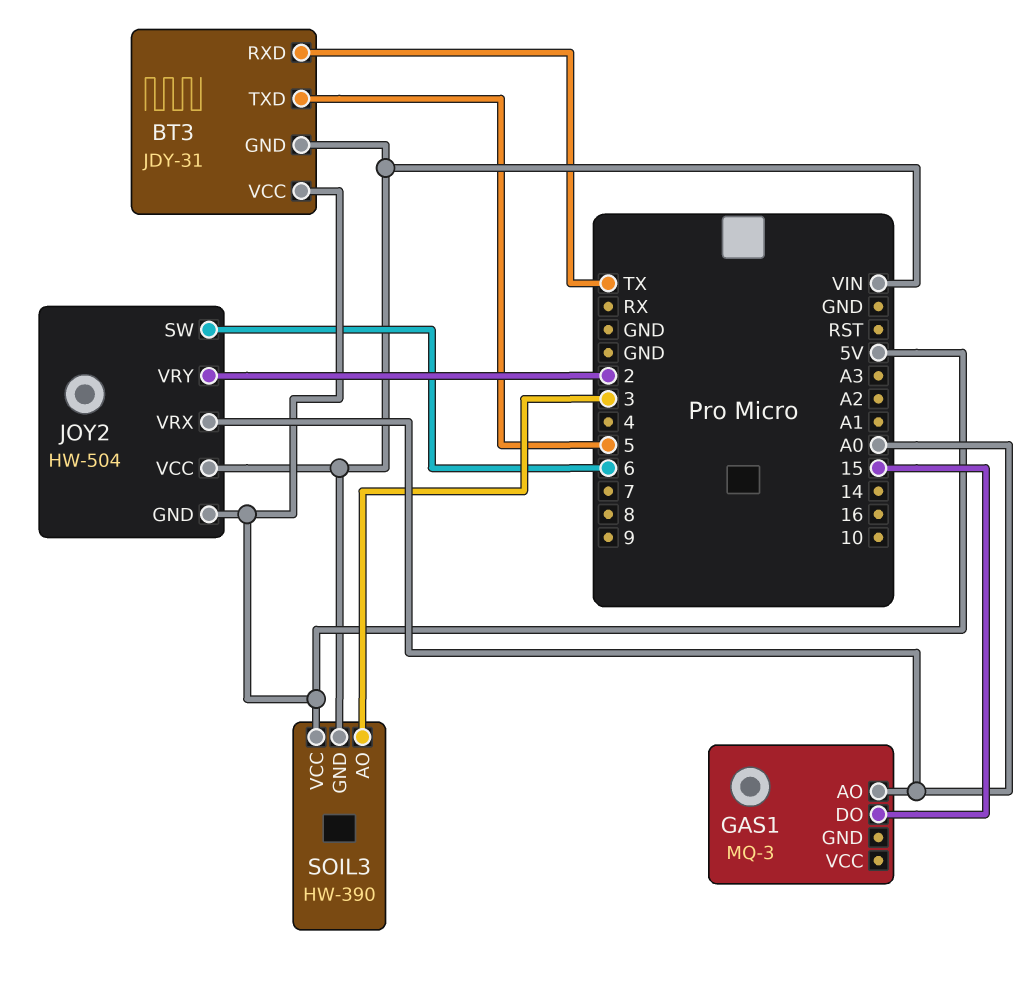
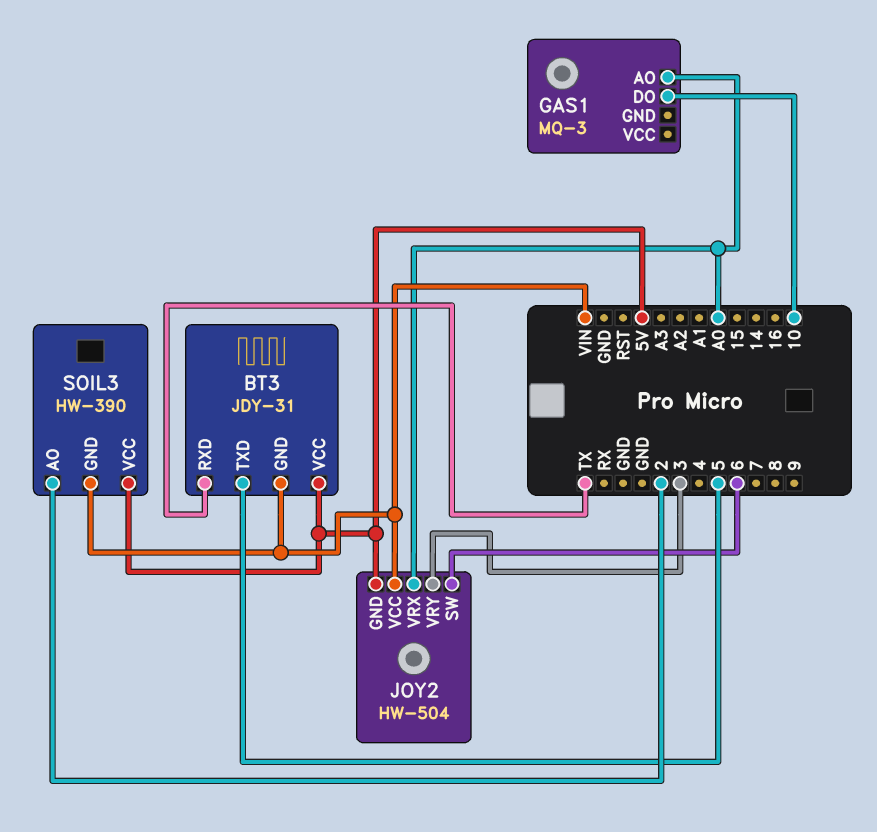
GAS1 pin DO: 15 -> 10
JOY2 pin VRY: 2 -> 3
SOIL3 pin AO: 3 -> 2

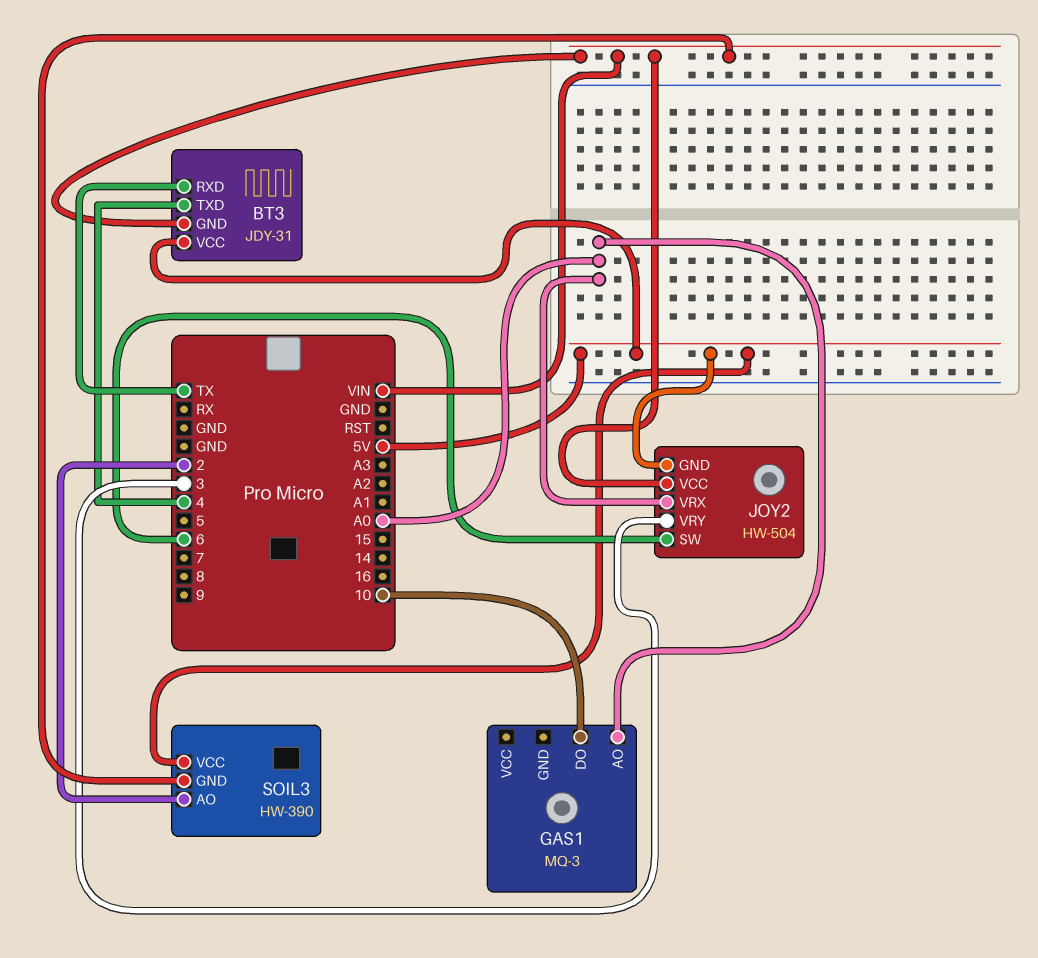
BT3 pin TXD: 5 -> 4

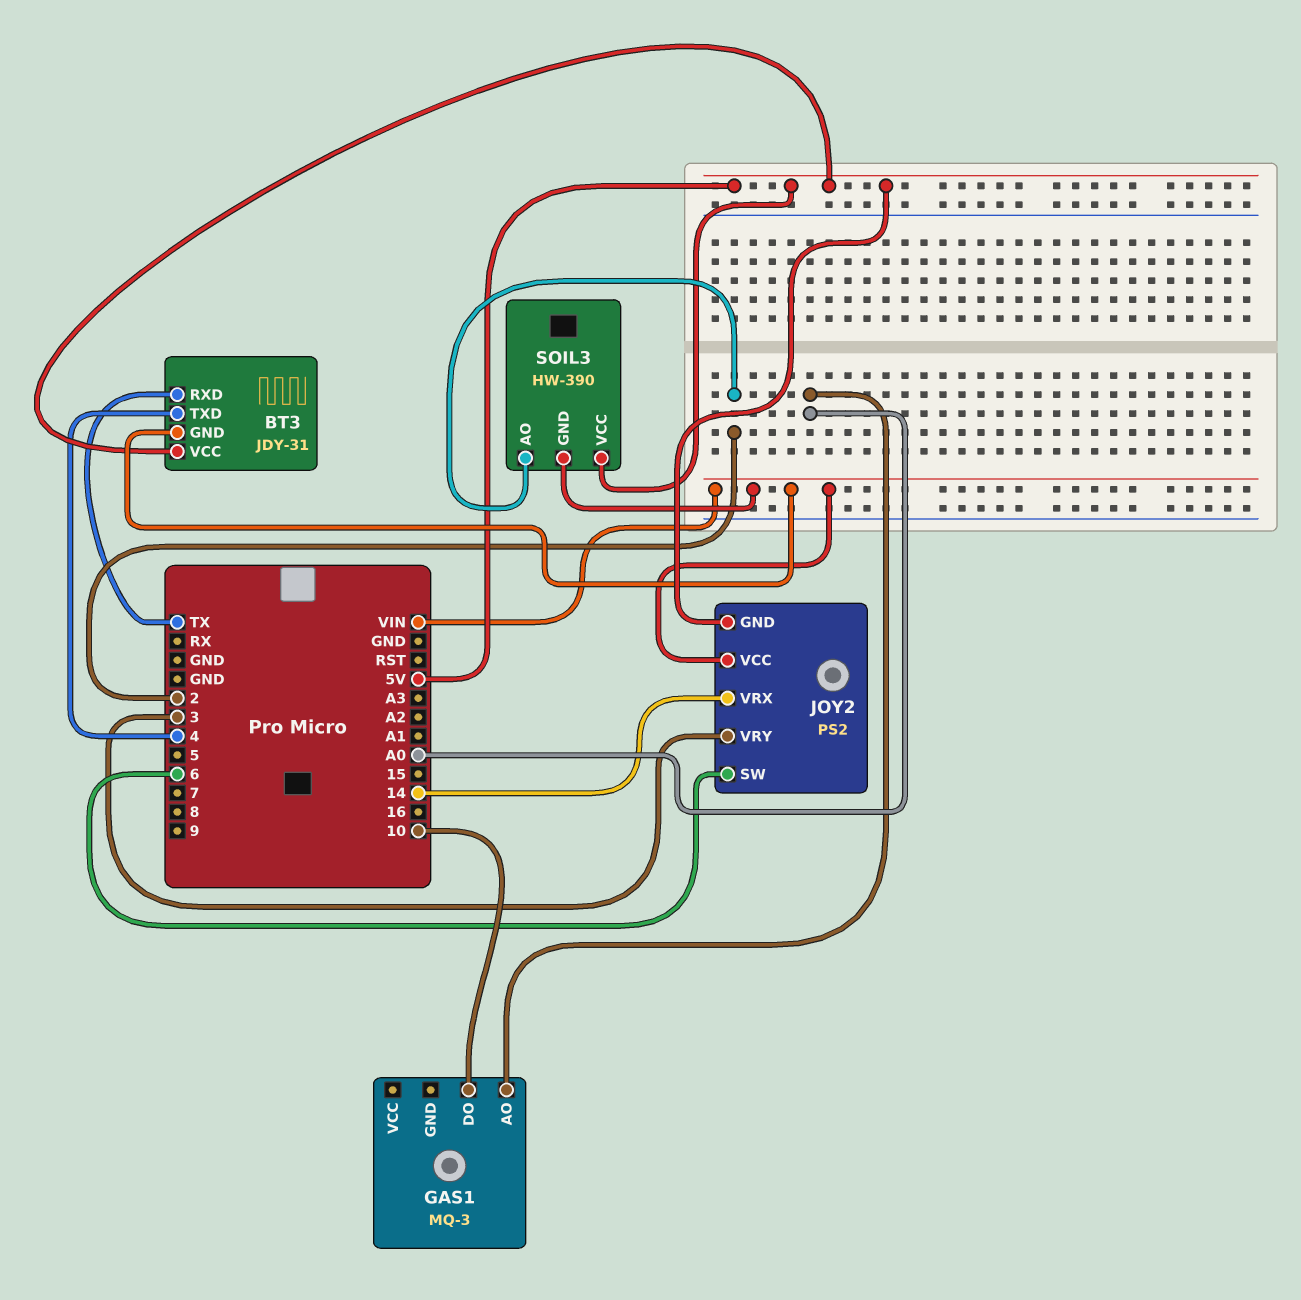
JOY2: HW-504 -> PS2
JOY2 pin VRX: A0 -> 14

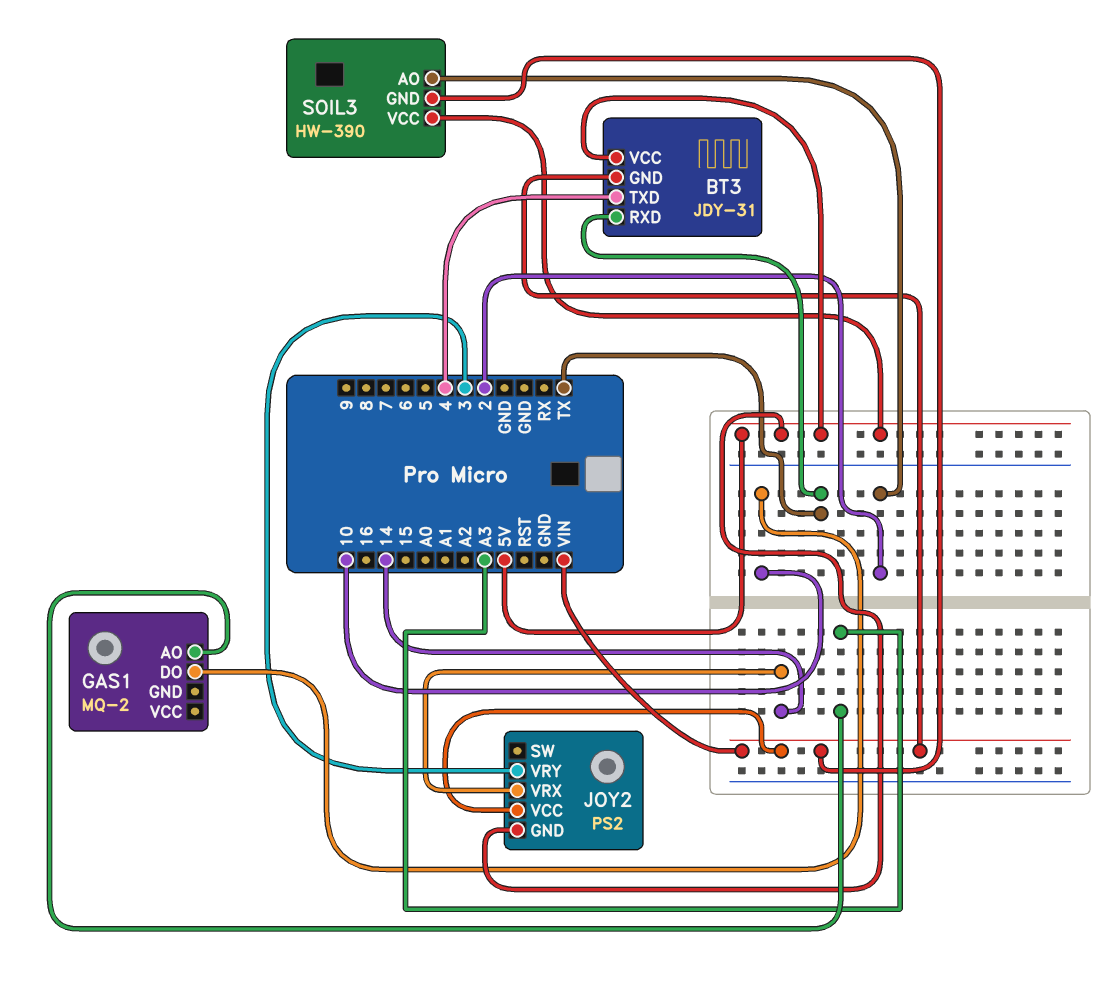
GAS1: MQ-3 -> MQ-2
GAS1 pin AO: A0 -> A3
JOY2 pin SW: 6 -> none

